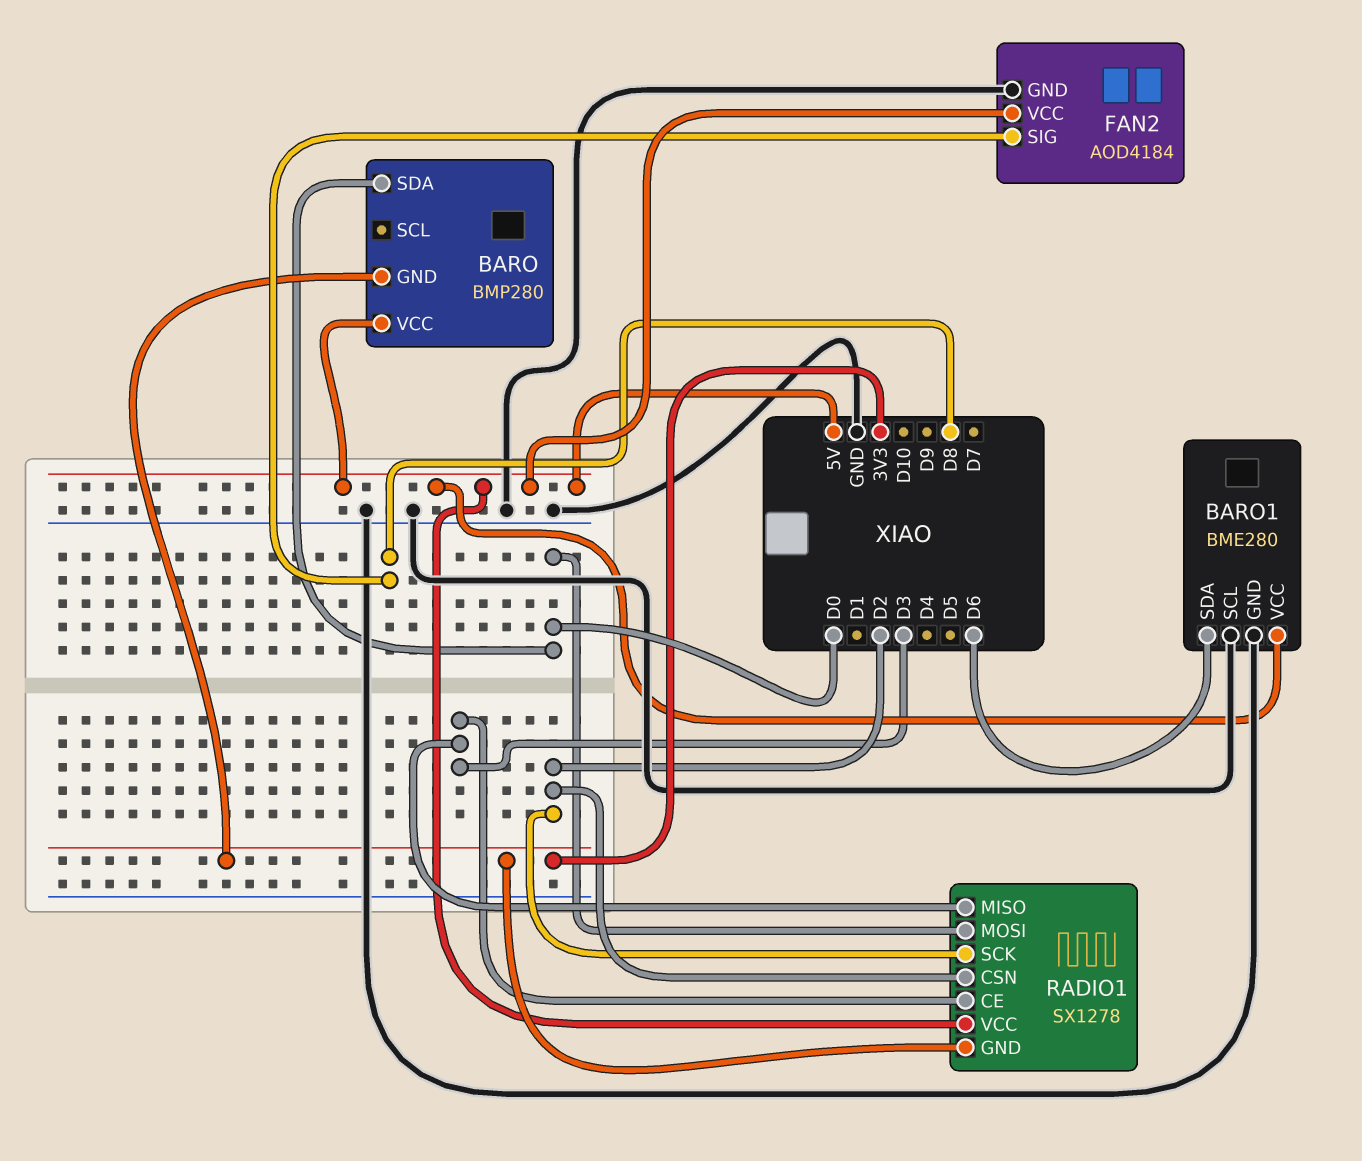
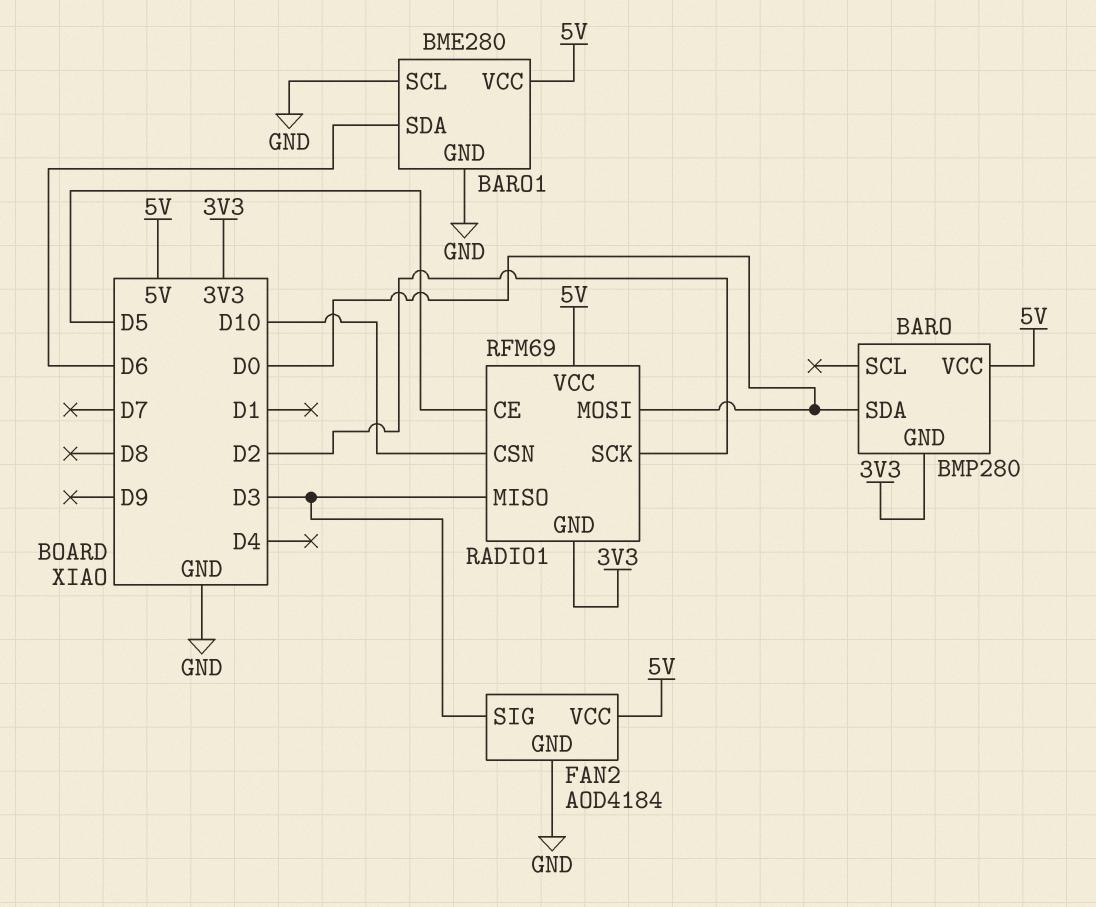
FAN2 pin SIG: D8 -> D3
RADIO1: SX1278 -> RFM69
RADIO1 pin CE: D3 -> D5
RADIO1 pin CSN: D2 -> D10

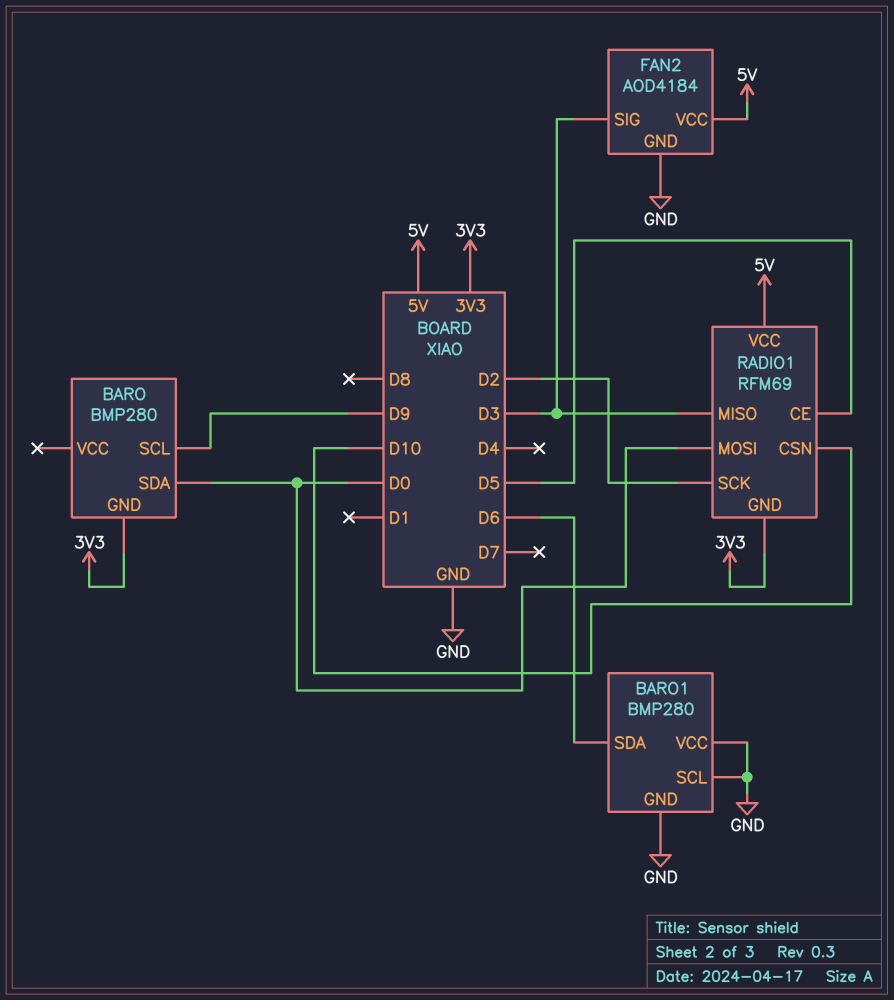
BARO pin SCL: none -> D9
BARO pin VCC: 5V -> none
BARO1: BME280 -> BMP280
BARO1 pin VCC: 5V -> GND

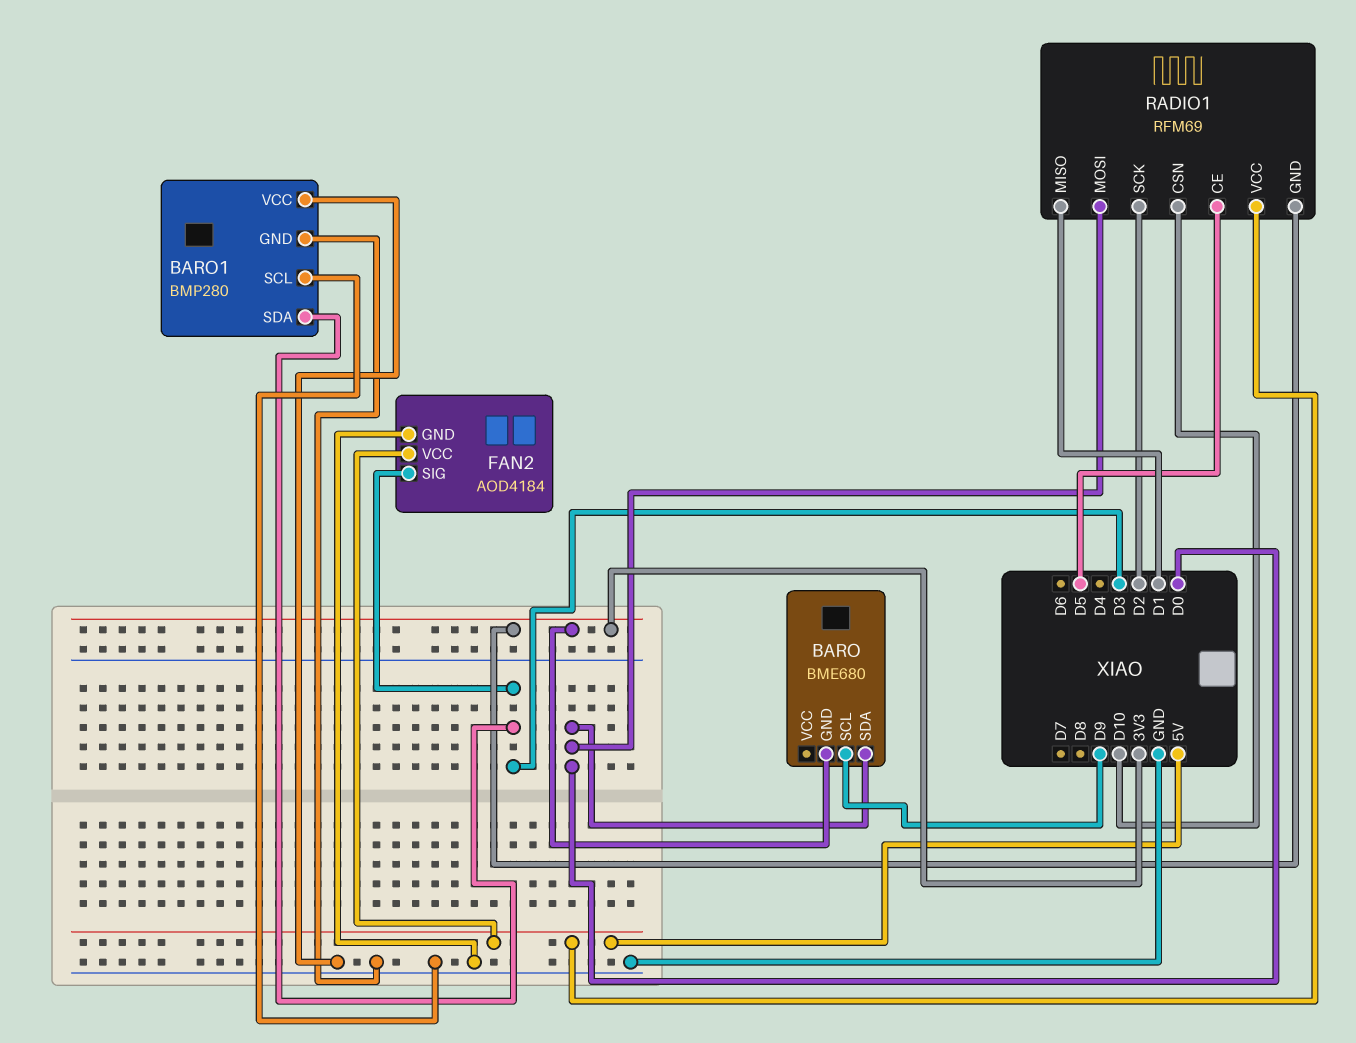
BARO: BMP280 -> BME680
BARO1 pin SDA: D6 -> D3
RADIO1 pin MISO: D3 -> D1

